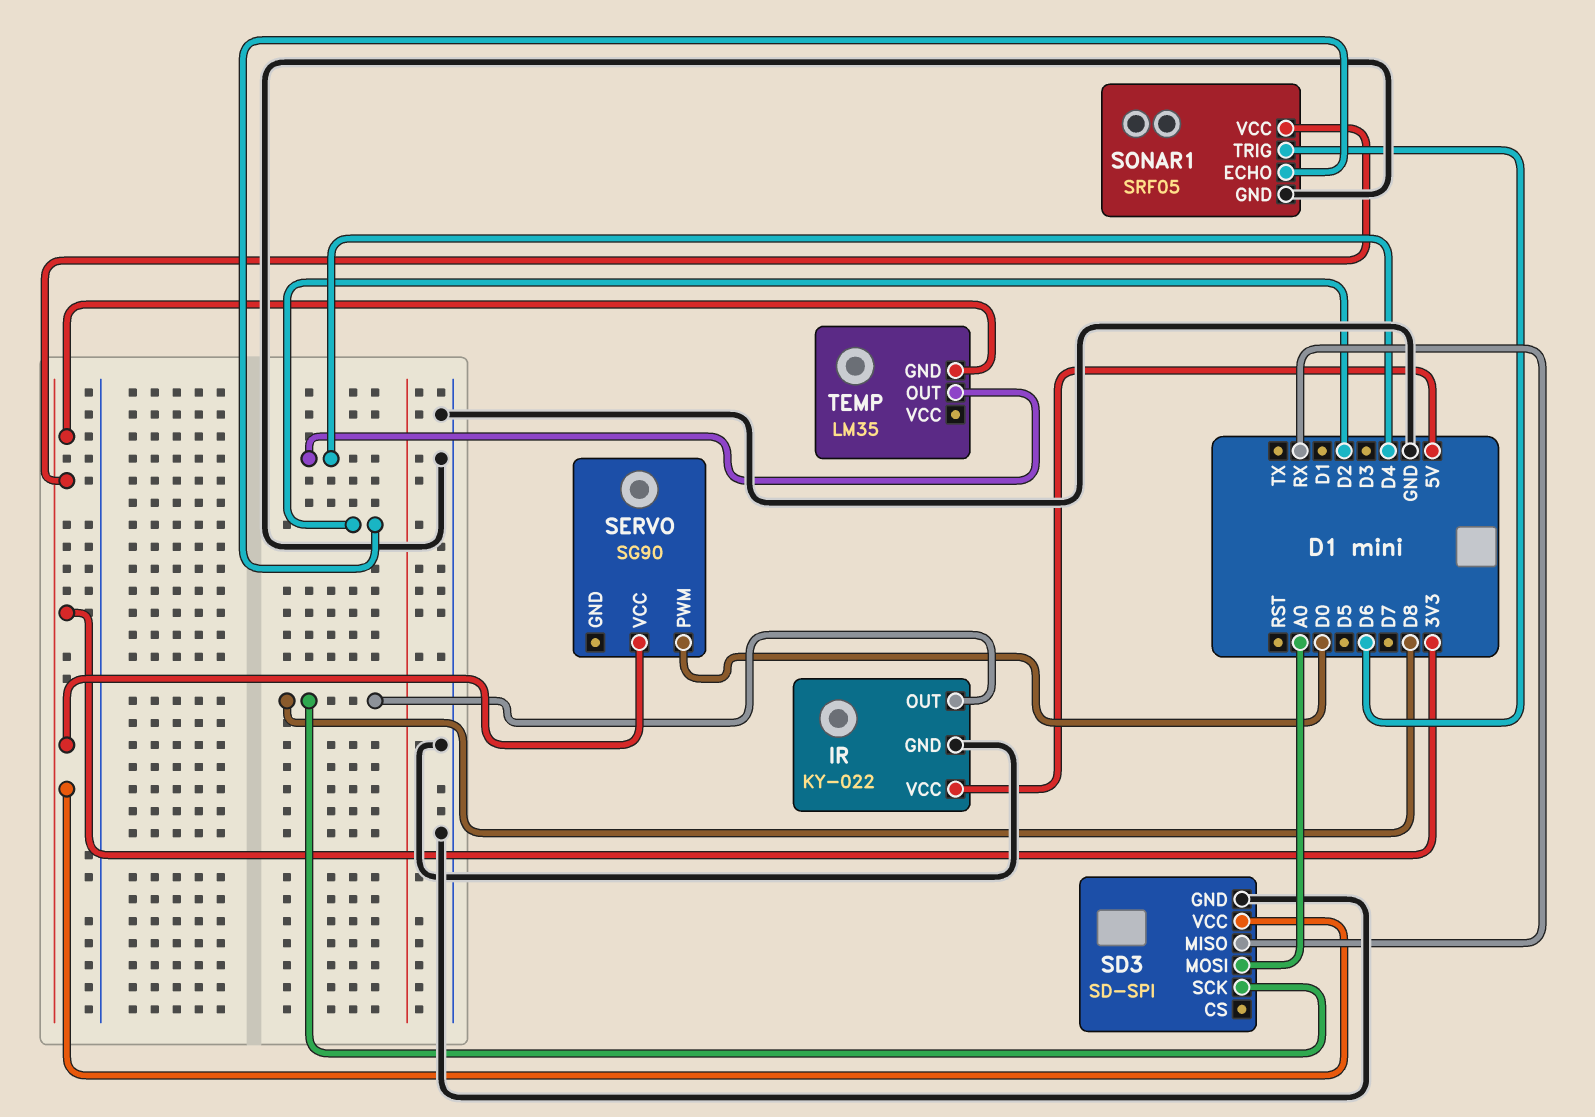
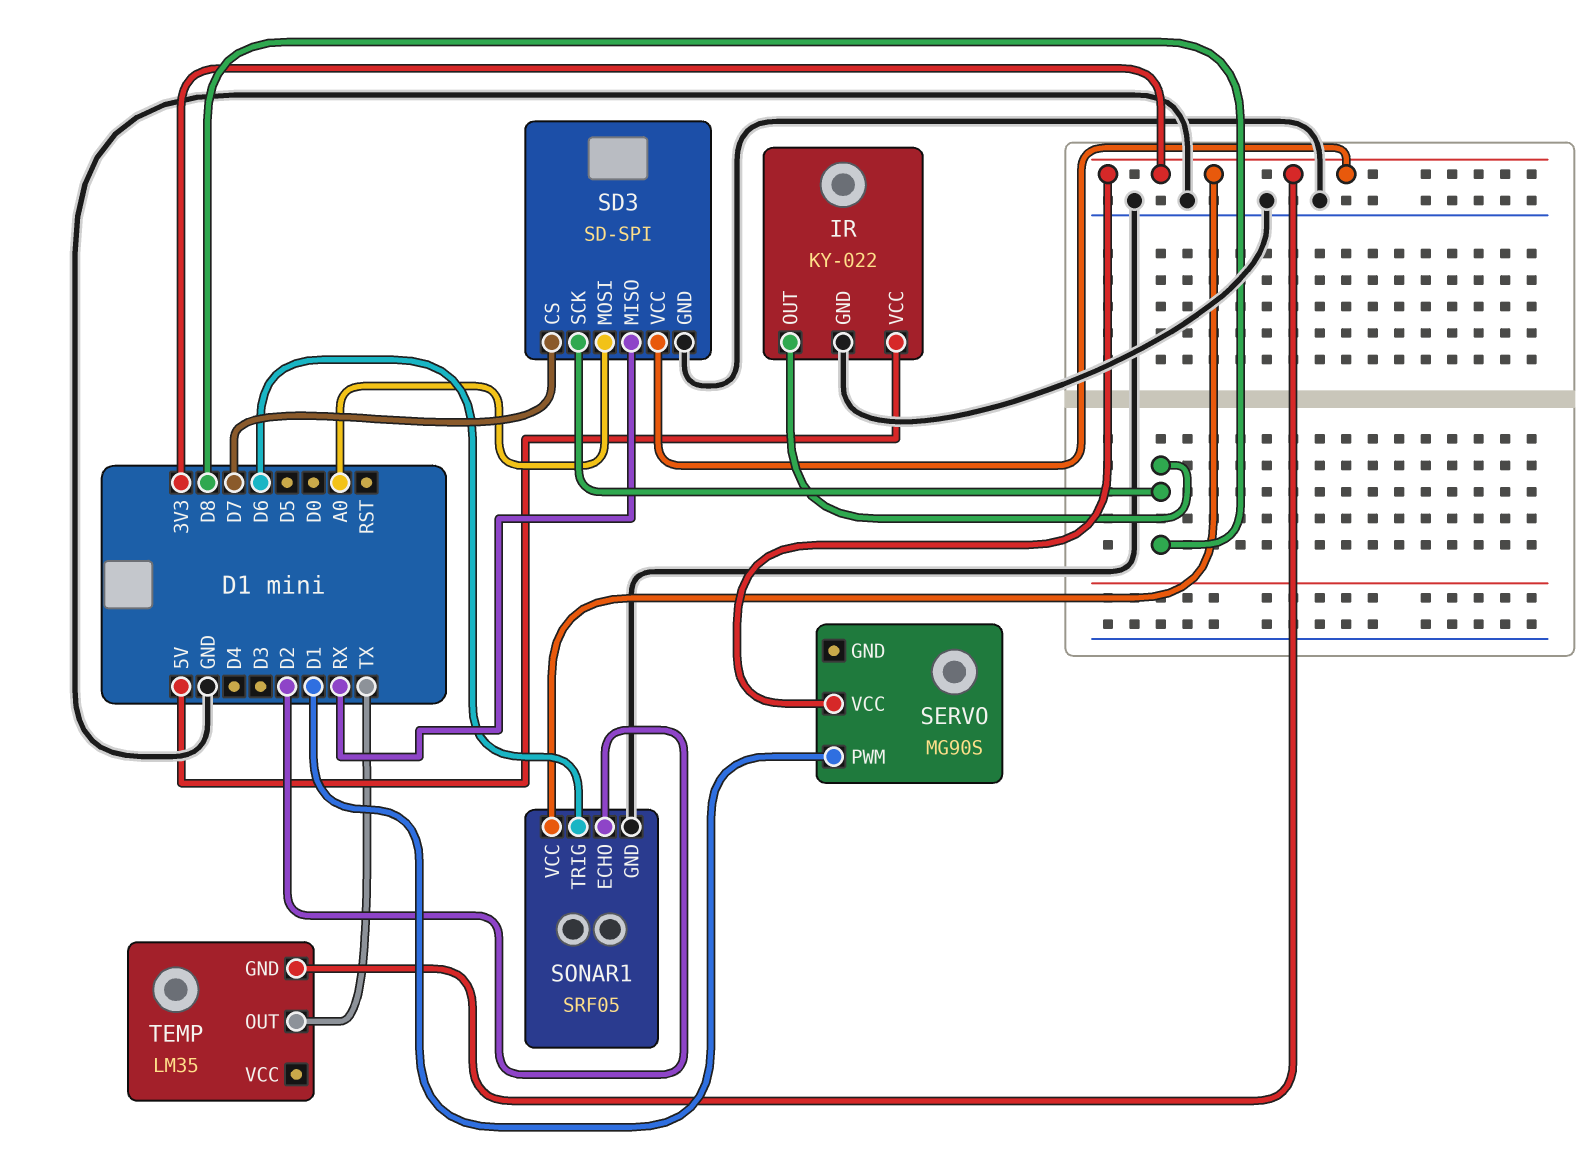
SD3 pin CS: none -> D7
SERVO: SG90 -> MG90S
SERVO pin PWM: D0 -> D1
TEMP pin OUT: D4 -> TX

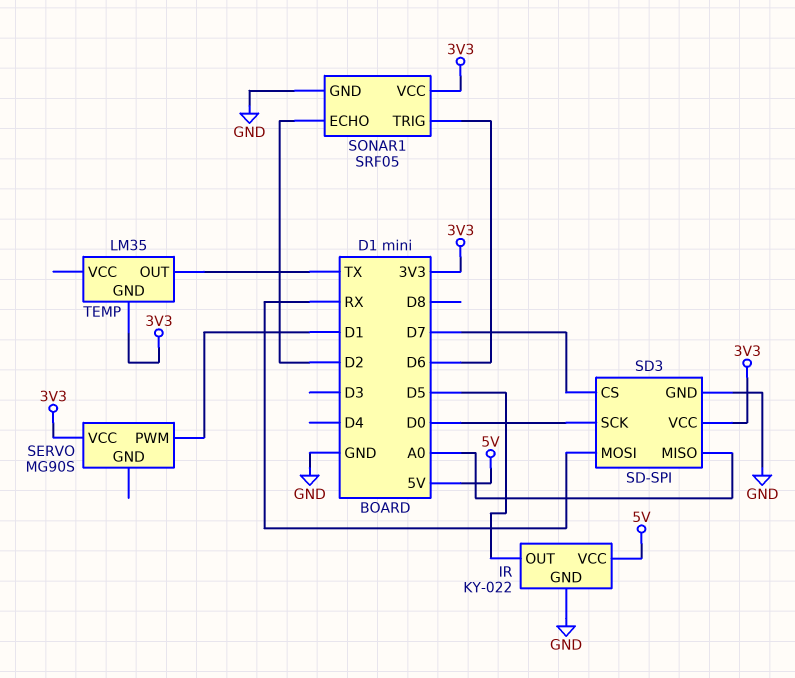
IR pin OUT: D8 -> D5
SD3 pin MISO: RX -> A0
SD3 pin MOSI: A0 -> RX
SD3 pin SCK: D8 -> D0

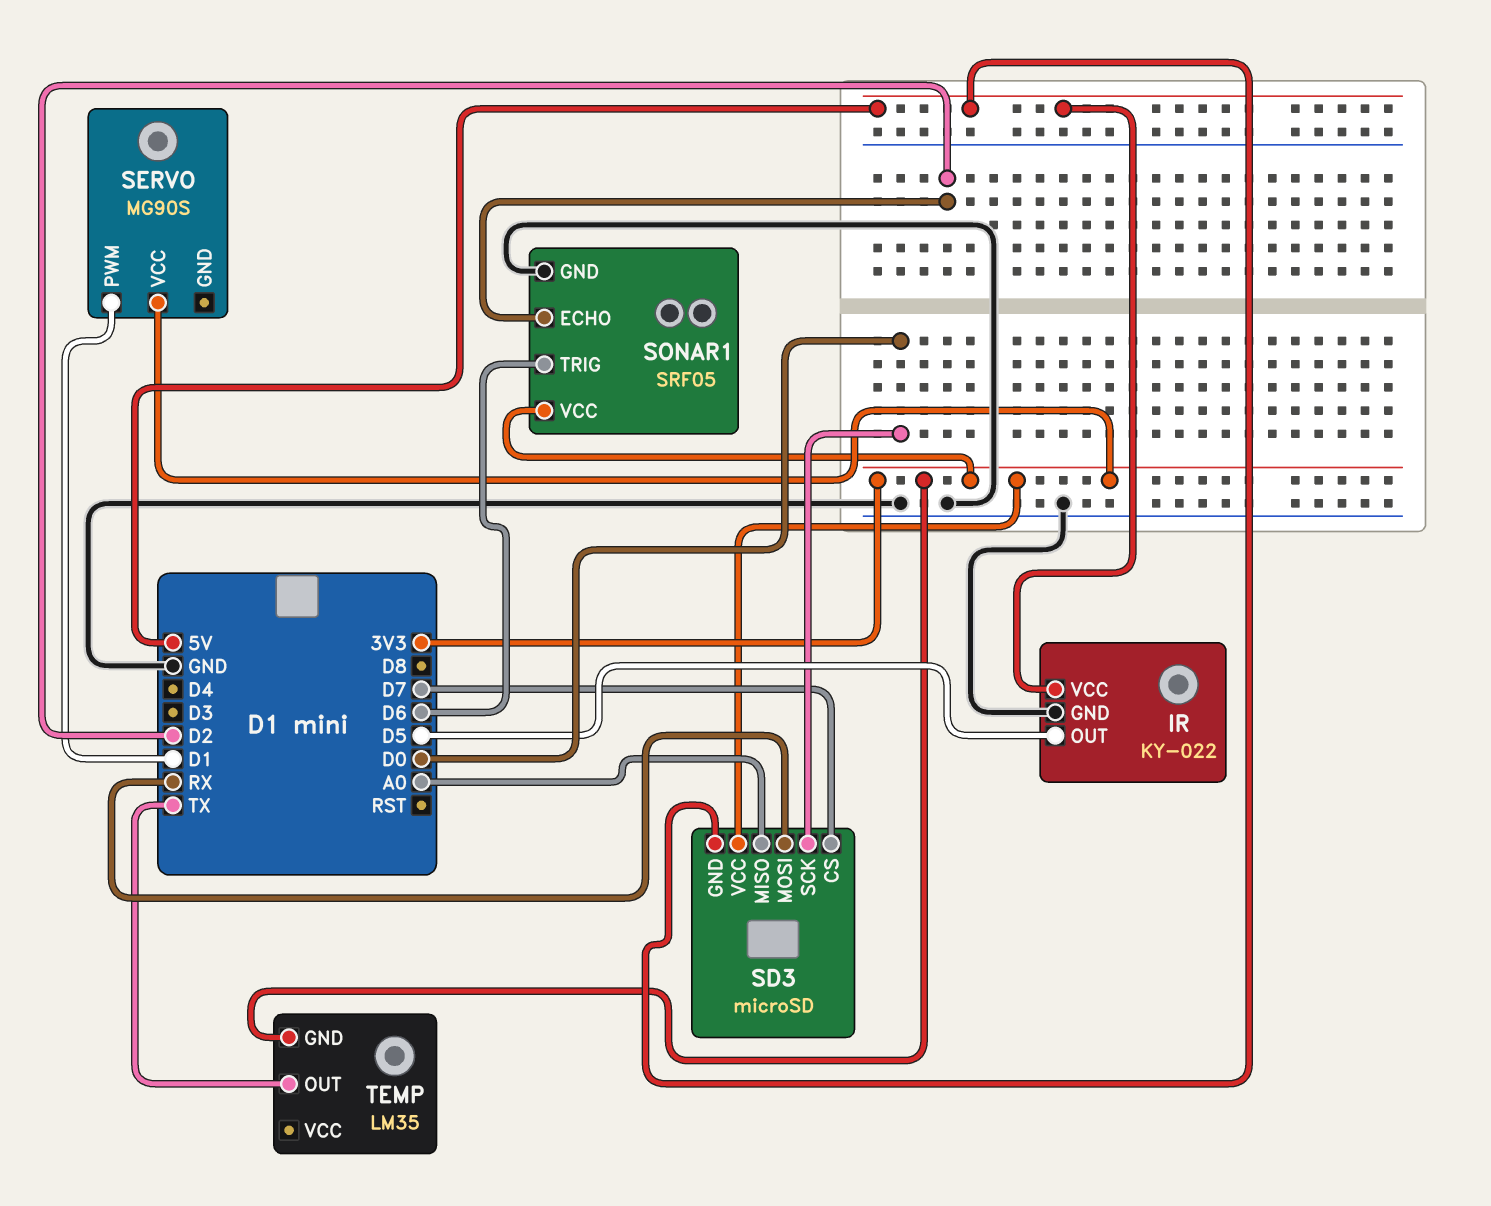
SD3: SD-SPI -> microSD
SD3 pin GND: GND -> 5V

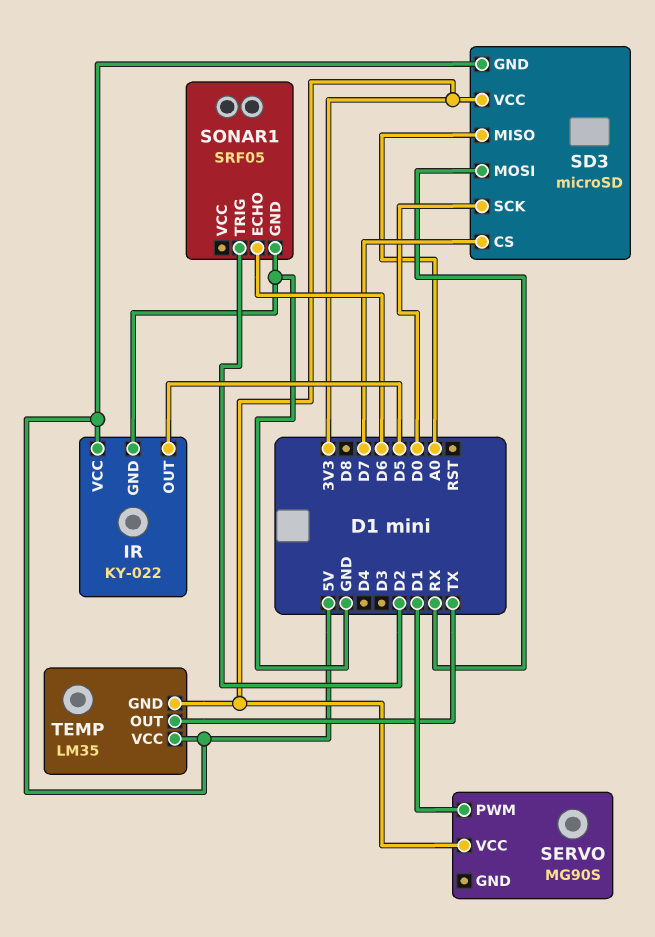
SONAR1 pin ECHO: D2 -> D6
SONAR1 pin TRIG: D6 -> D2
SONAR1 pin VCC: 3V3 -> none
TEMP pin VCC: none -> 5V

